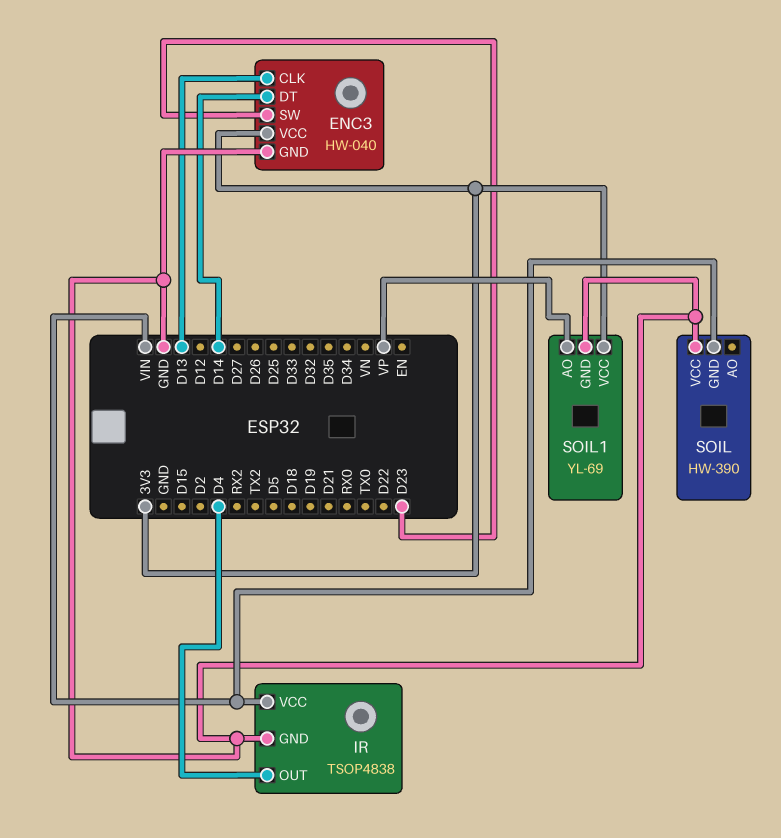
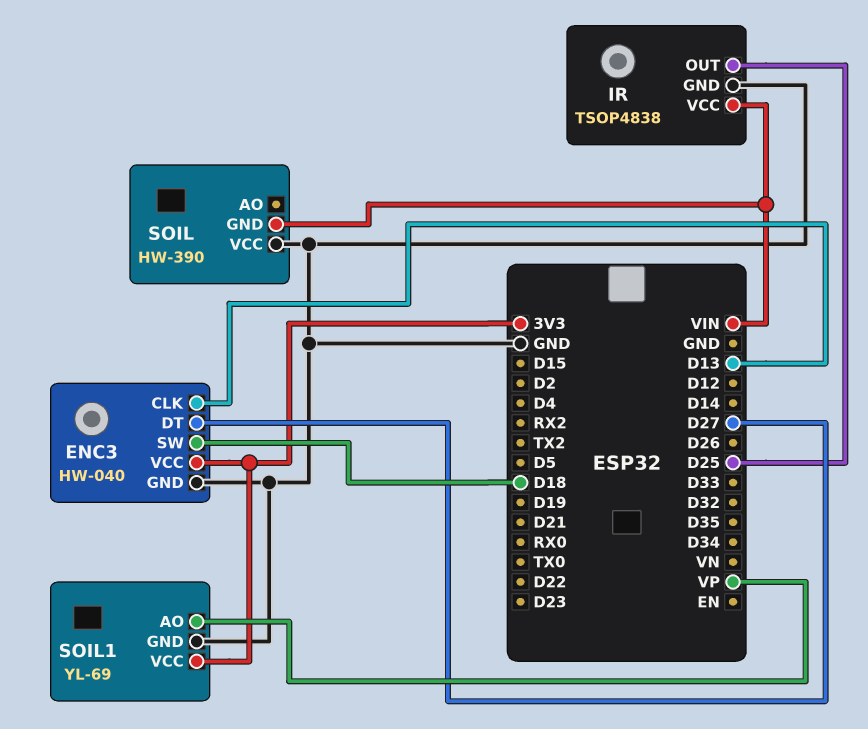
ENC3 pin DT: D14 -> D27
ENC3 pin SW: D23 -> D18
IR pin OUT: D4 -> D25

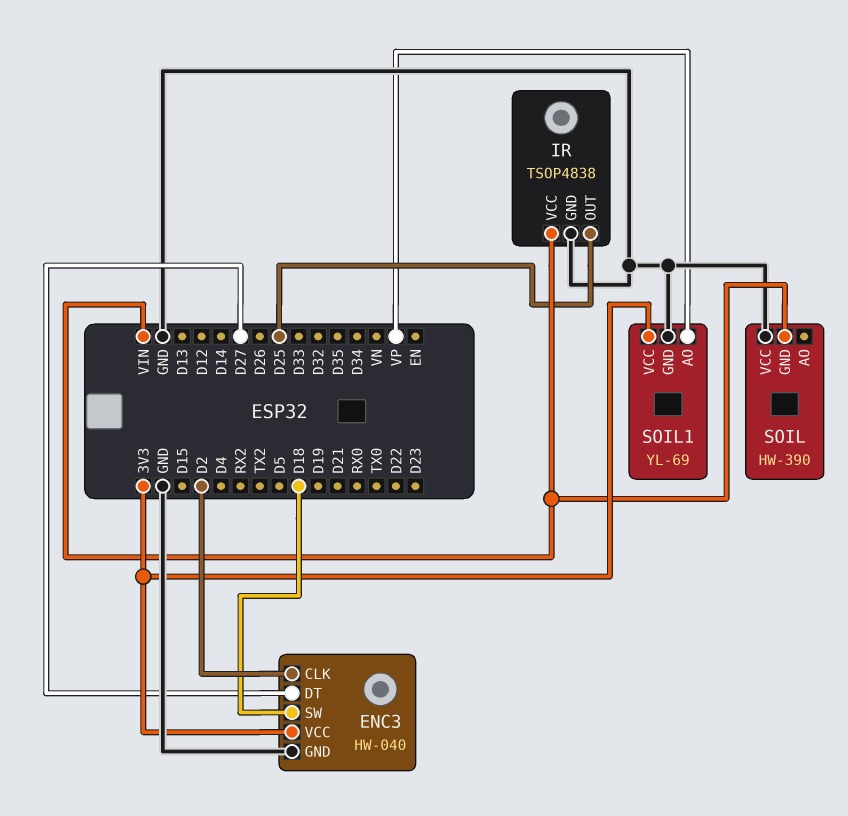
ENC3 pin CLK: D13 -> D2

